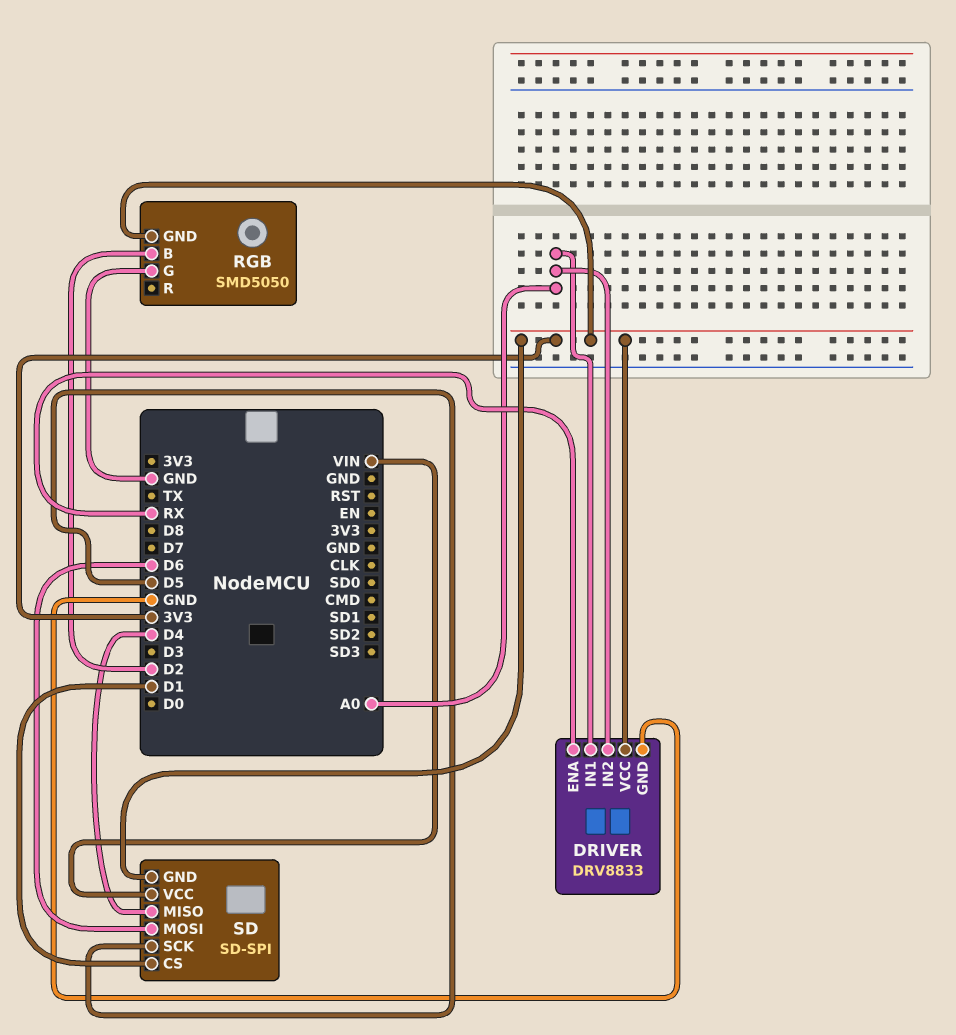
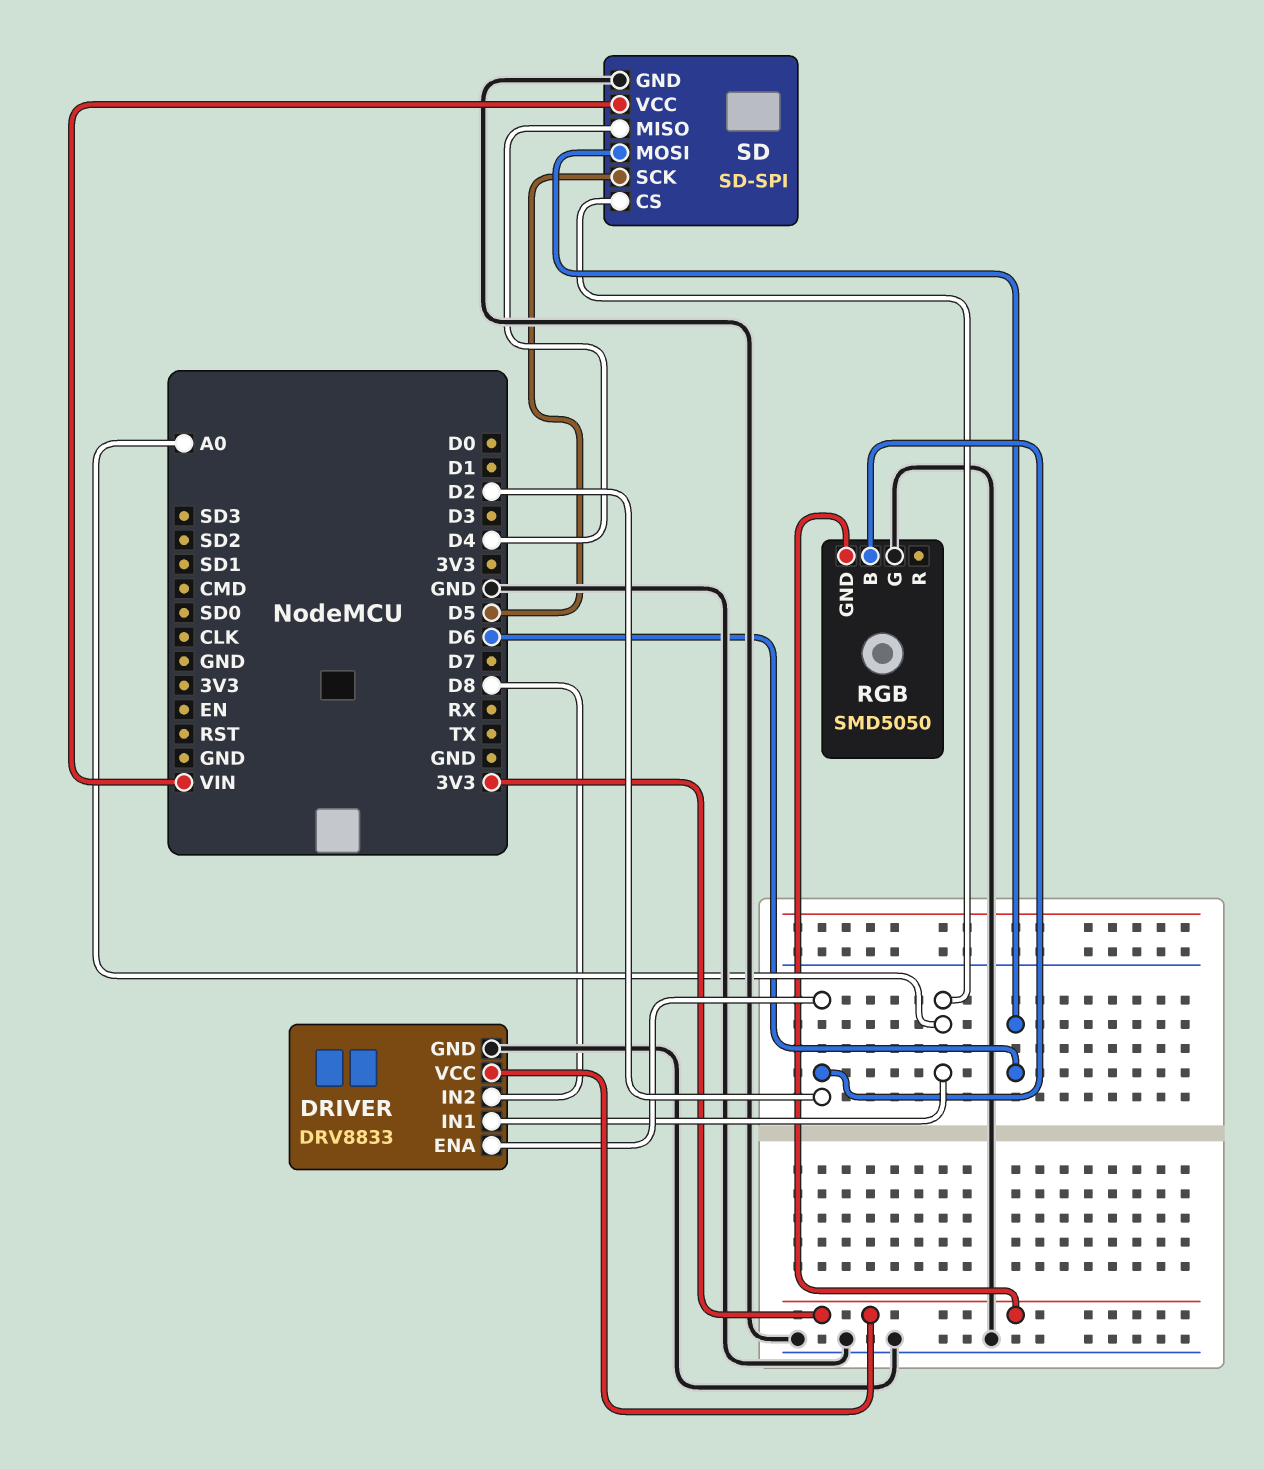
DRIVER pin ENA: RX -> D2
DRIVER pin IN2: A0 -> D8
SD pin CS: D1 -> A0
SD pin GND: 3V3 -> GND

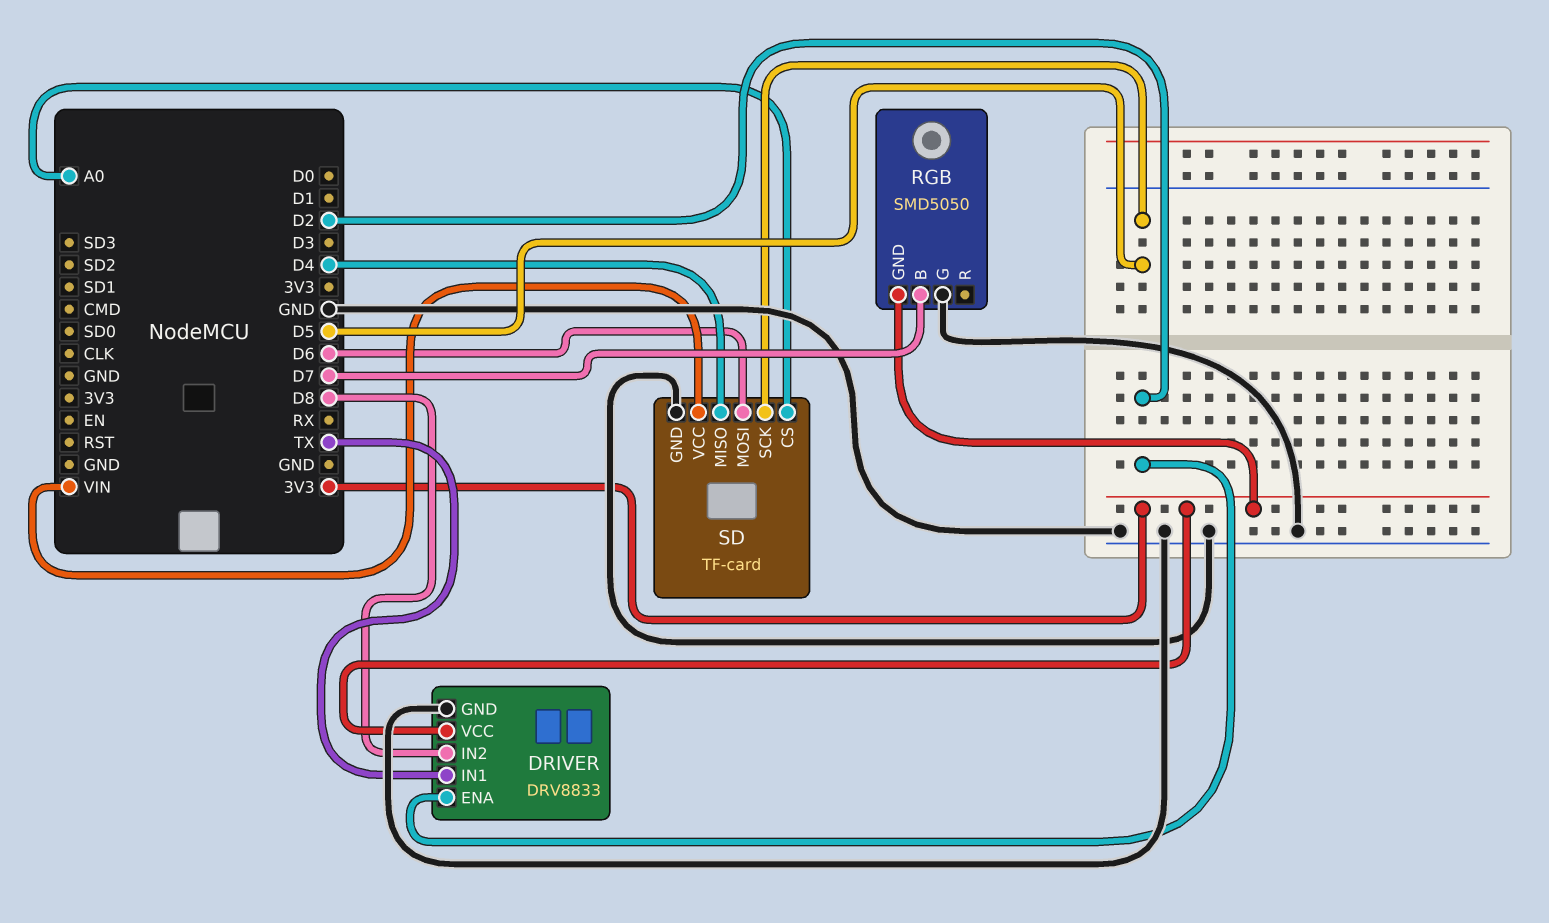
DRIVER pin IN1: A0 -> TX
RGB pin B: D2 -> D7
SD: SD-SPI -> TF-card

